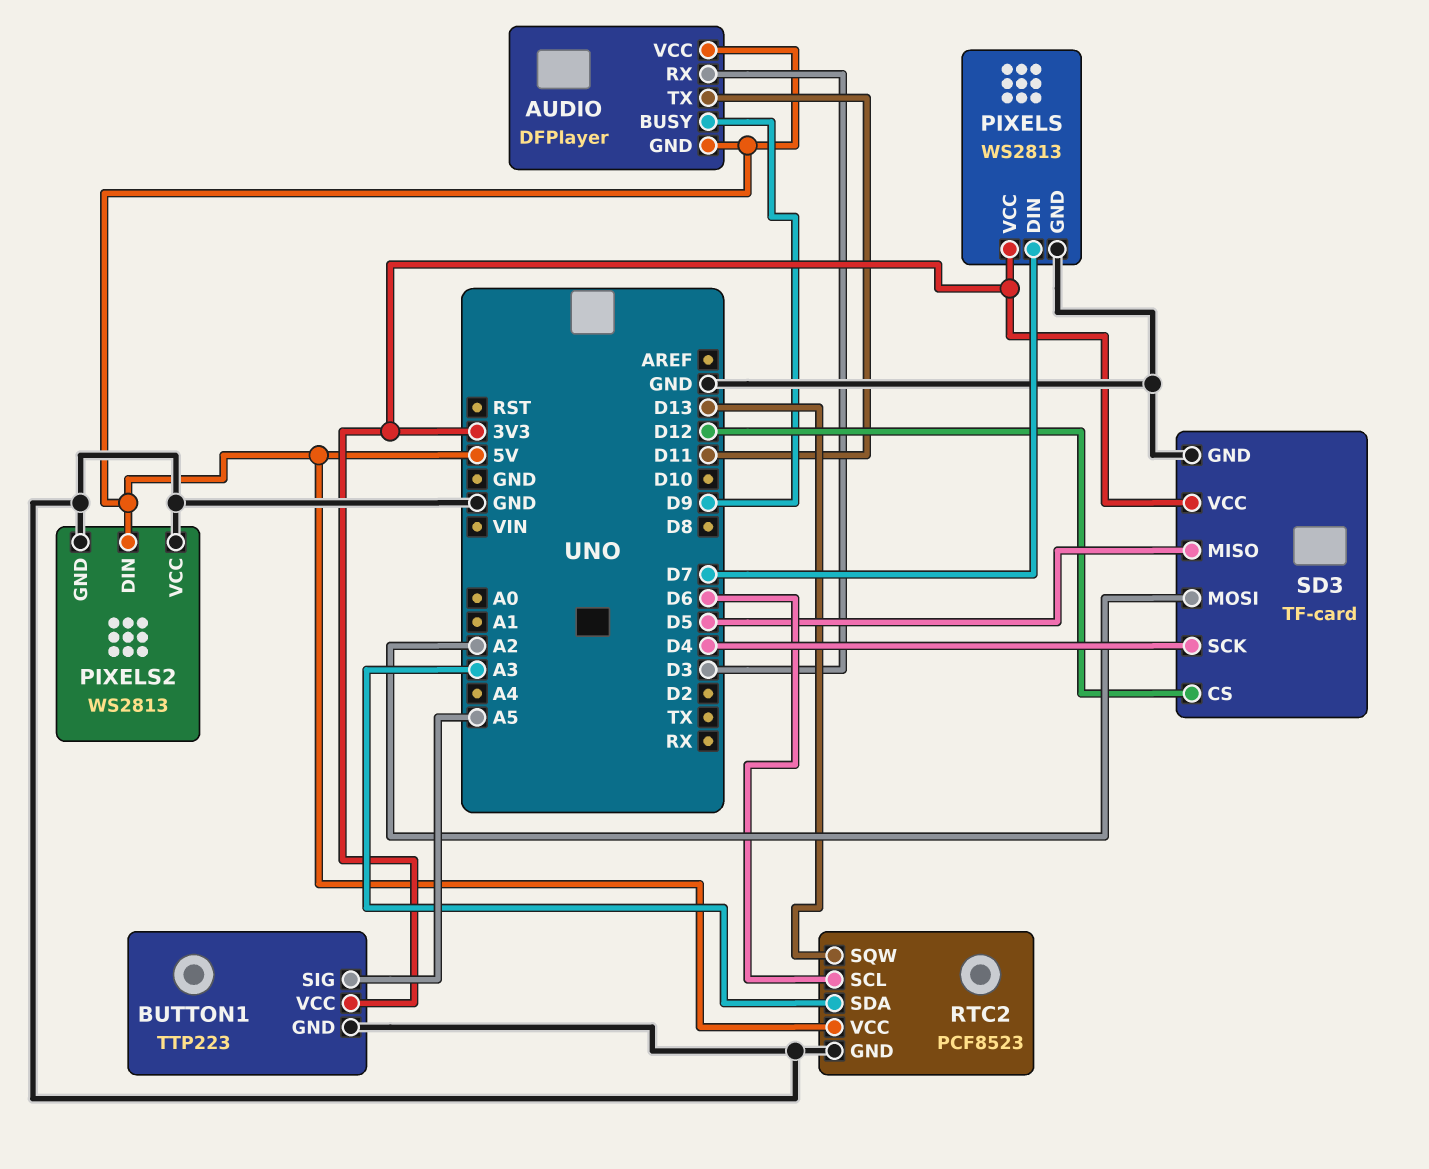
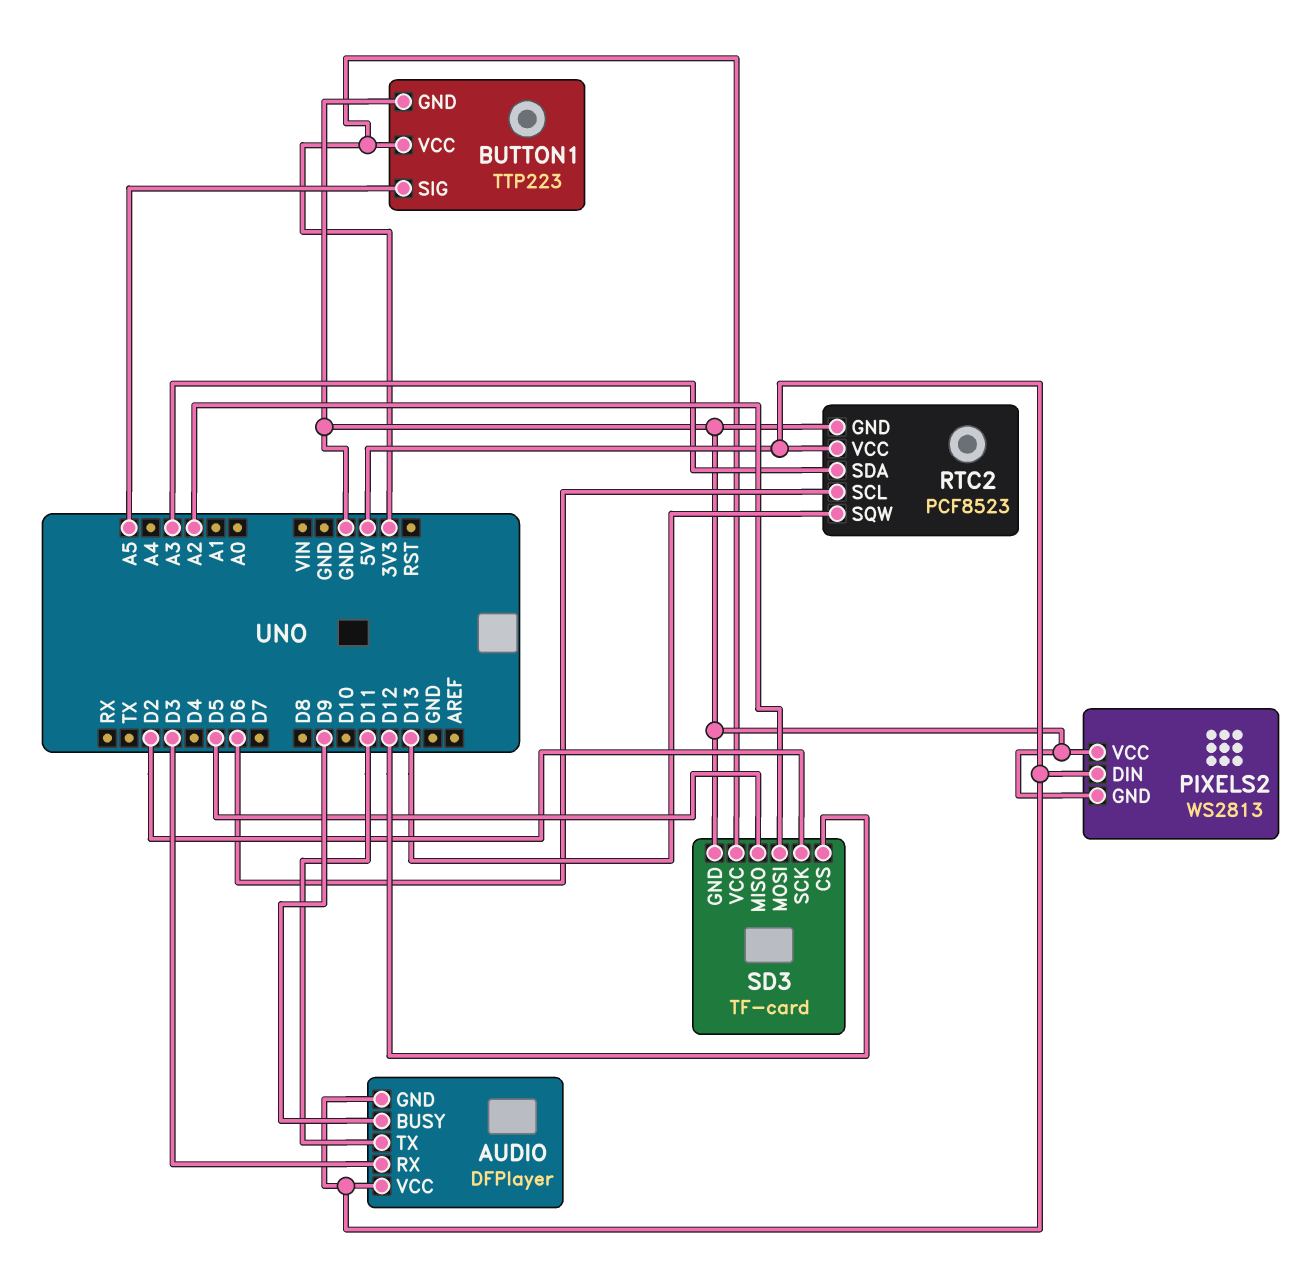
PIXELS: WS2813 -> none
PIXELS pin DIN: D7 -> none
PIXELS pin GND: GND -> none
PIXELS pin VCC: 3V3 -> none
SD3 pin SCK: D4 -> D2

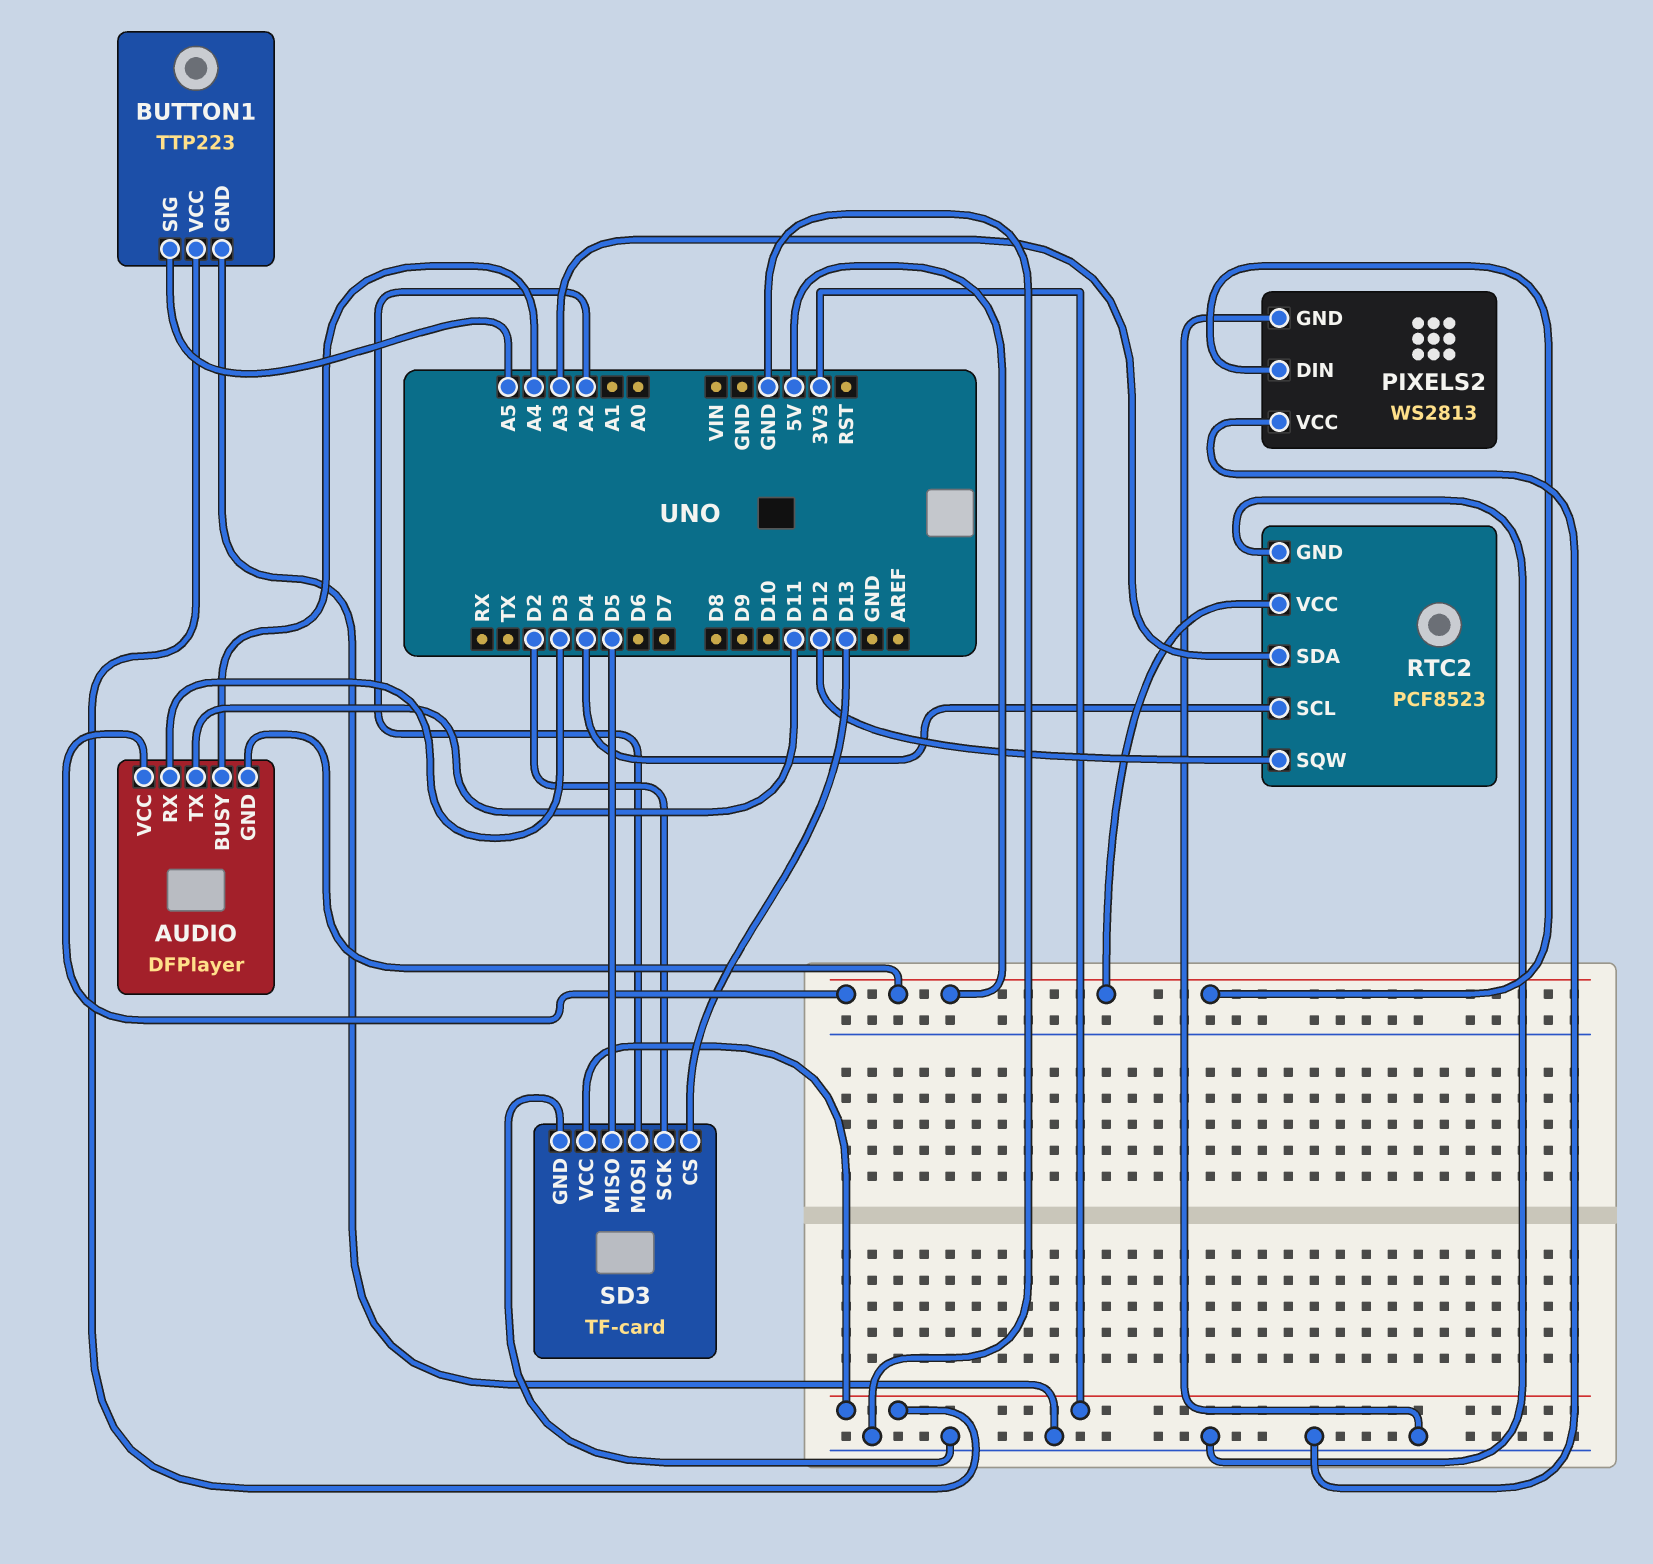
AUDIO pin BUSY: D9 -> A4
RTC2 pin SCL: D6 -> D4
RTC2 pin SQW: D13 -> D12
SD3 pin CS: D12 -> D13

